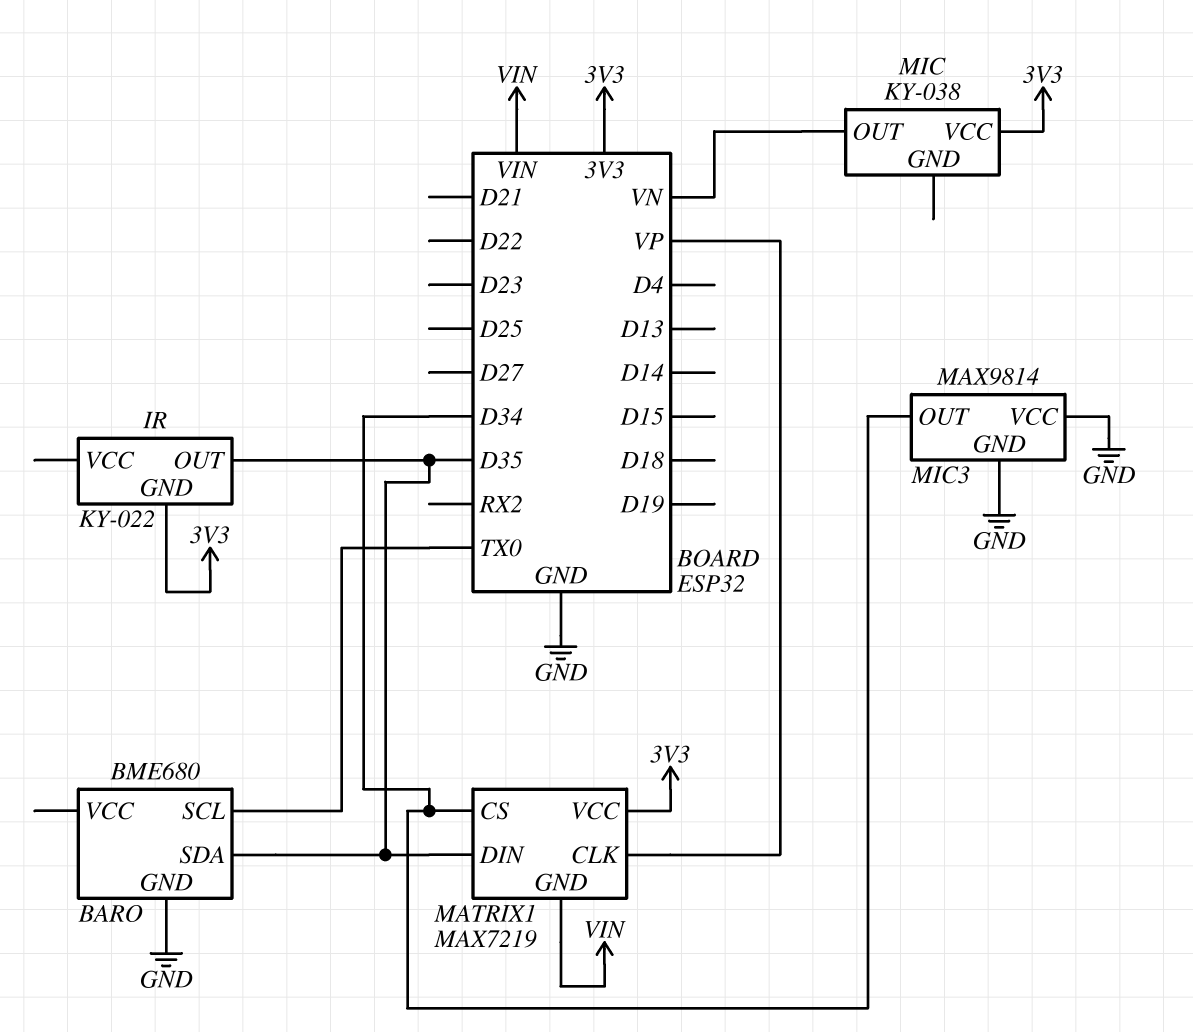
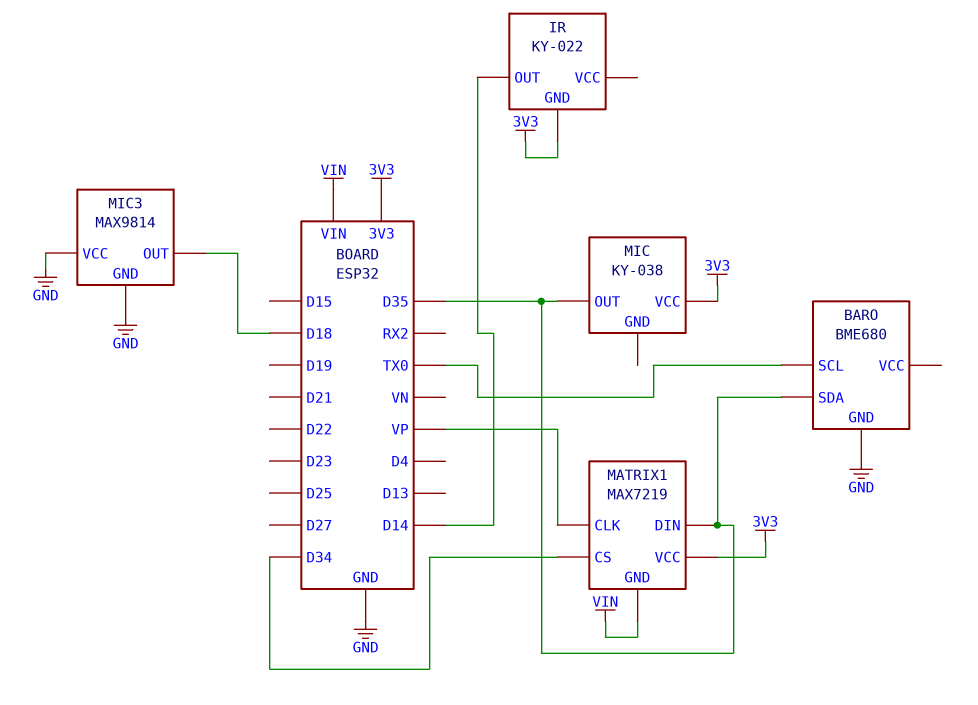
IR pin OUT: D35 -> D14
MIC pin OUT: VN -> D35
MIC3 pin OUT: D34 -> D18

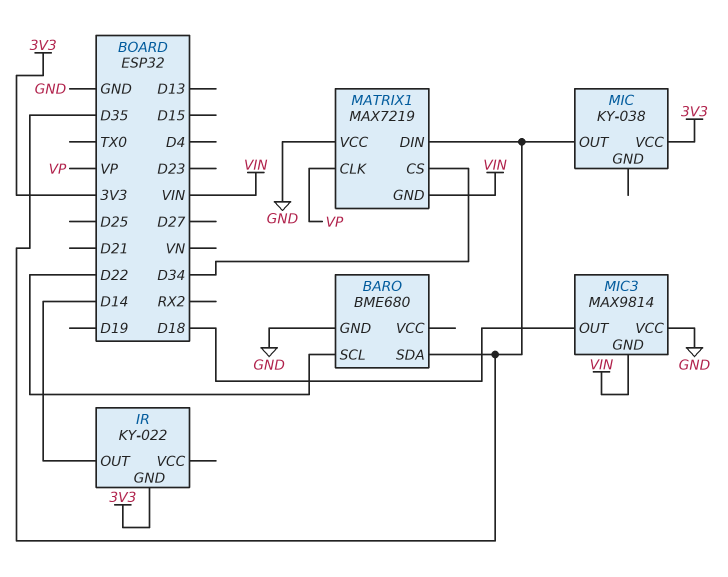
BARO pin SCL: TX0 -> D22
MATRIX1 pin VCC: 3V3 -> GND
MIC3 pin GND: GND -> VIN

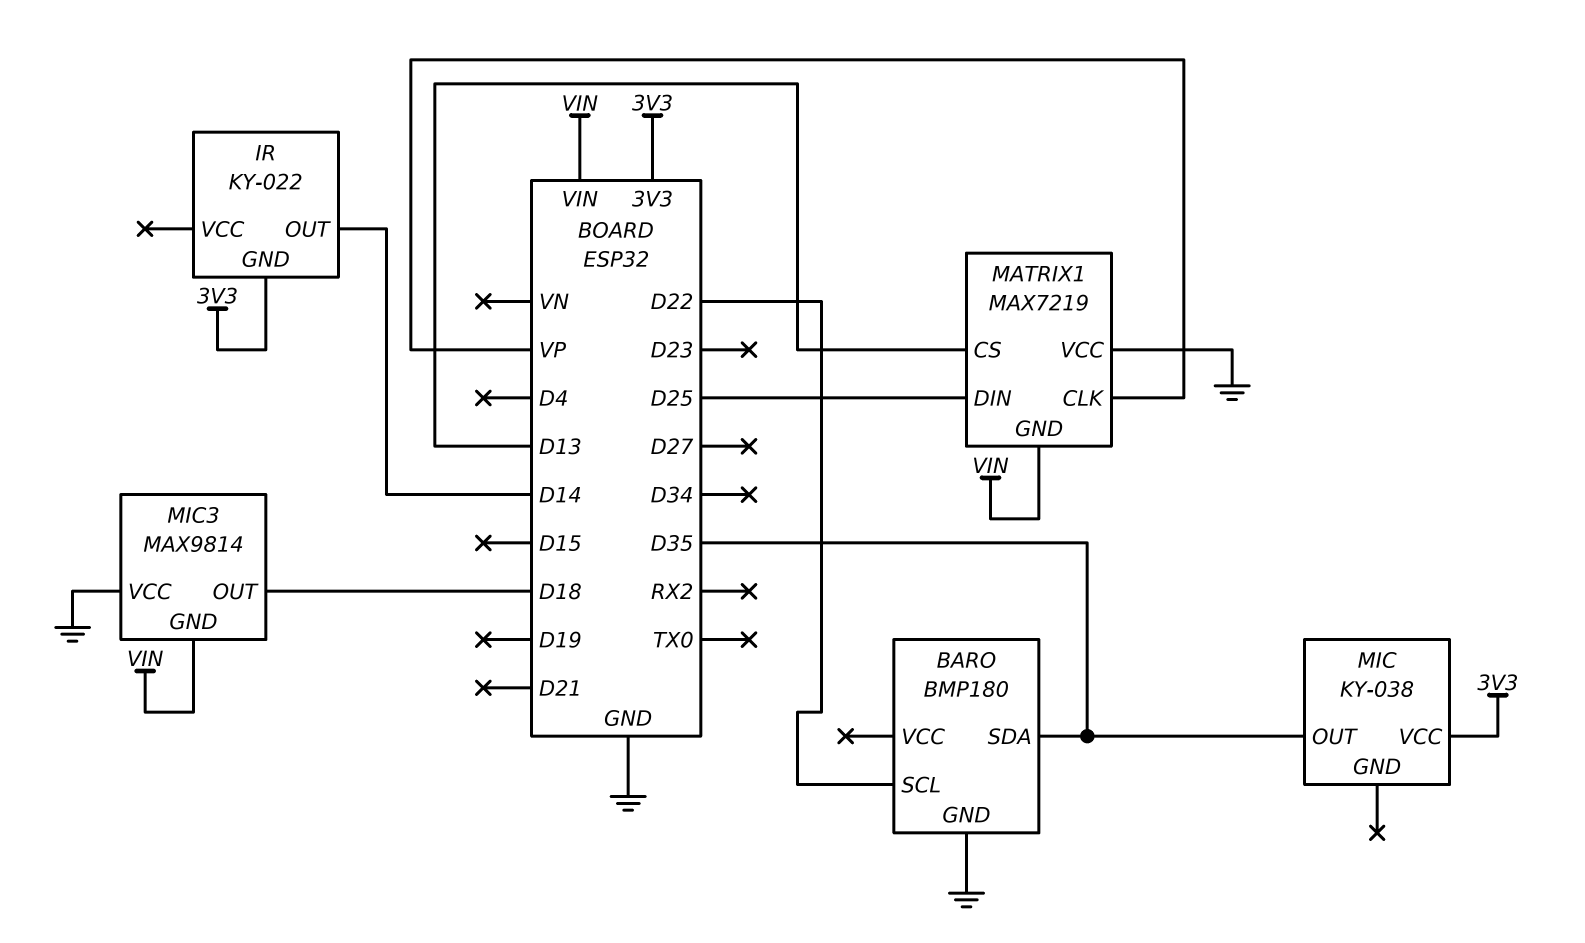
BARO: BME680 -> BMP180
MATRIX1 pin CS: D34 -> D13
MATRIX1 pin DIN: D35 -> D25

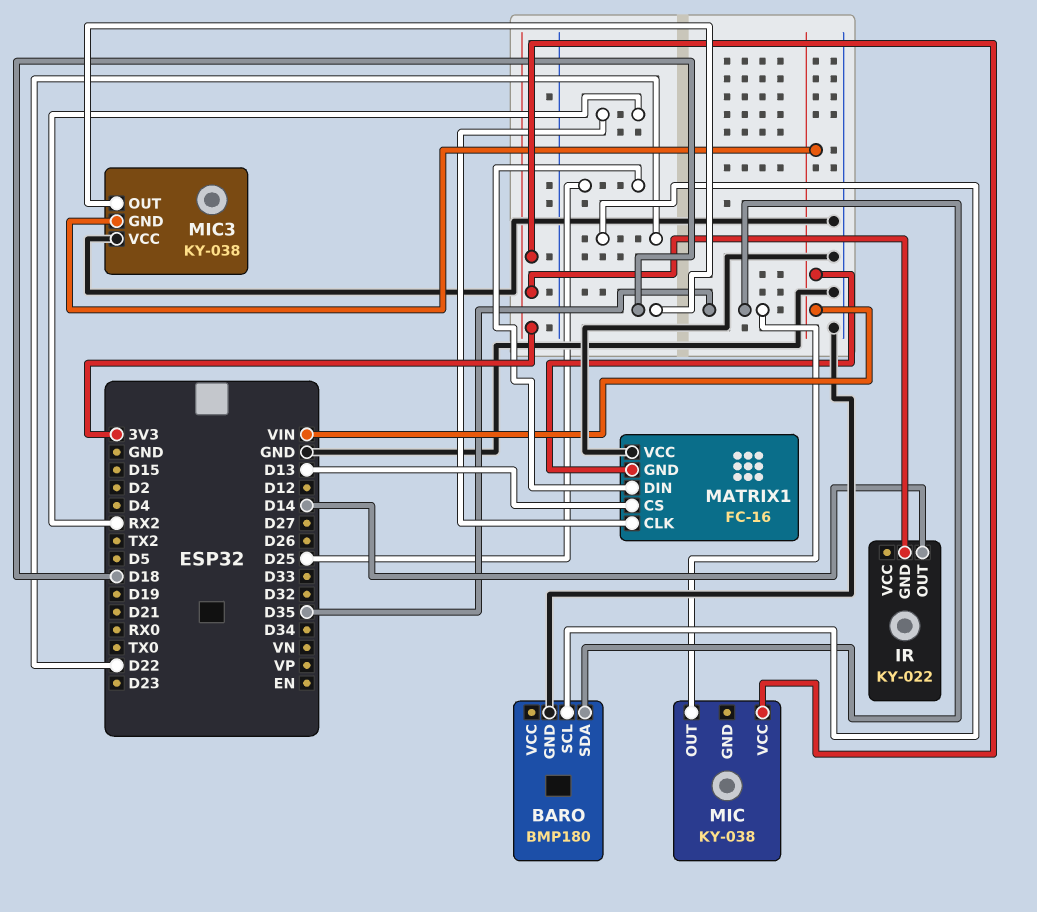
MATRIX1: MAX7219 -> FC-16
MATRIX1 pin CLK: VP -> RX2
MIC3: MAX9814 -> KY-038

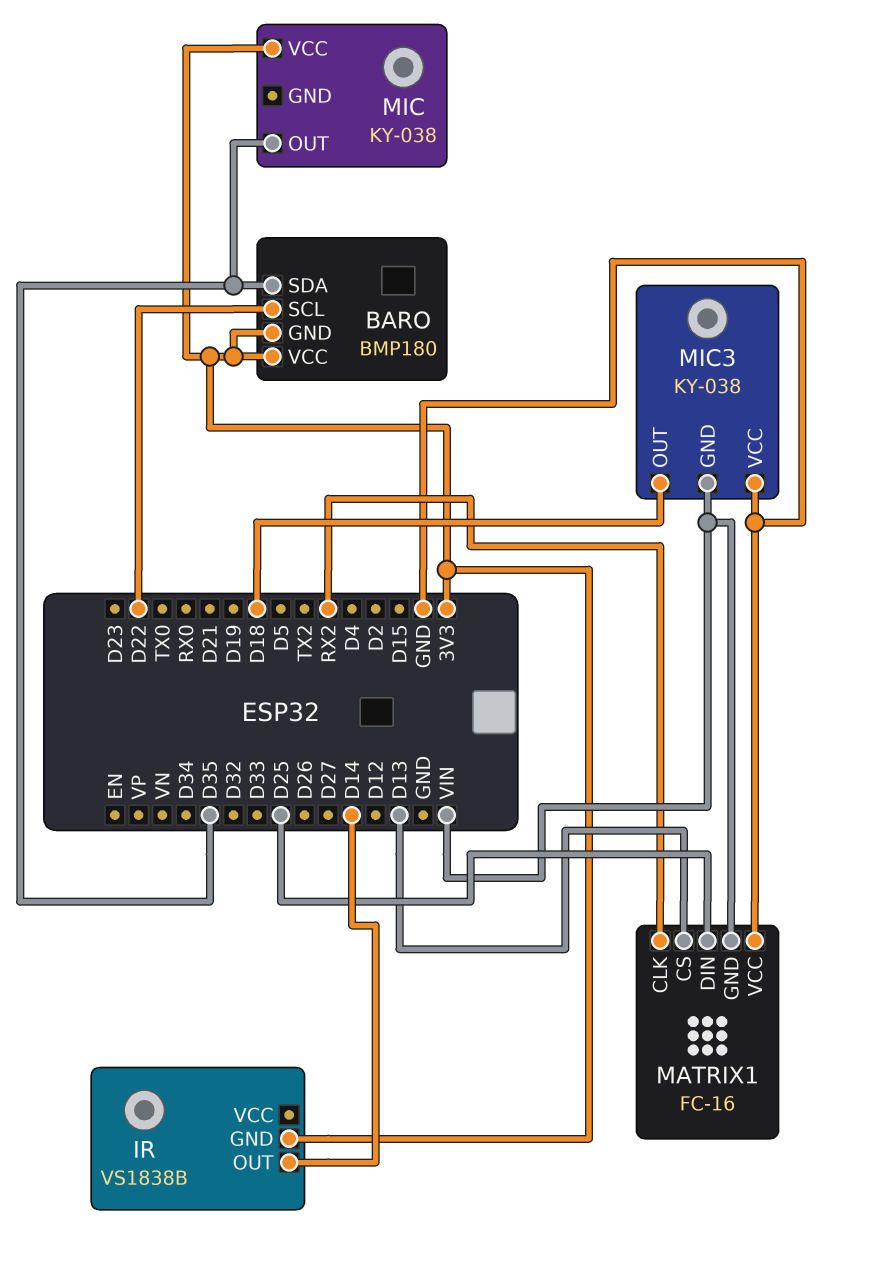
BARO pin GND: GND -> 3V3
BARO pin VCC: none -> 3V3
IR: KY-022 -> VS1838B

